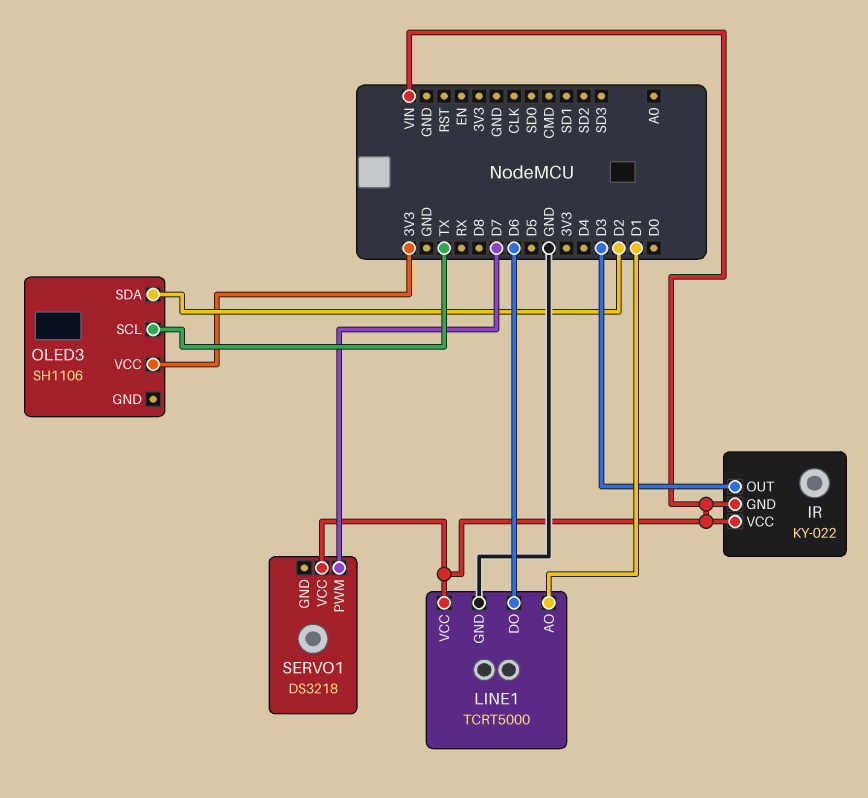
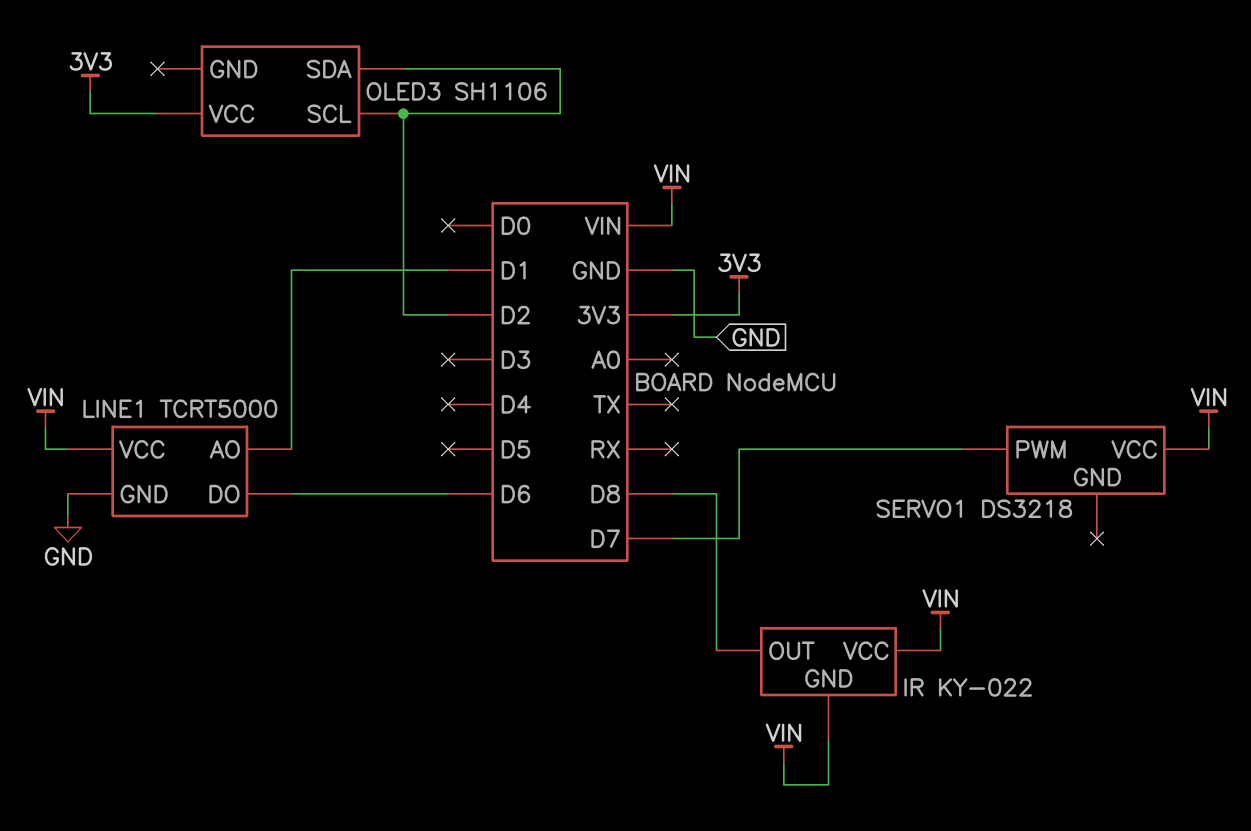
IR pin OUT: D3 -> D8
OLED3 pin SCL: TX -> D2

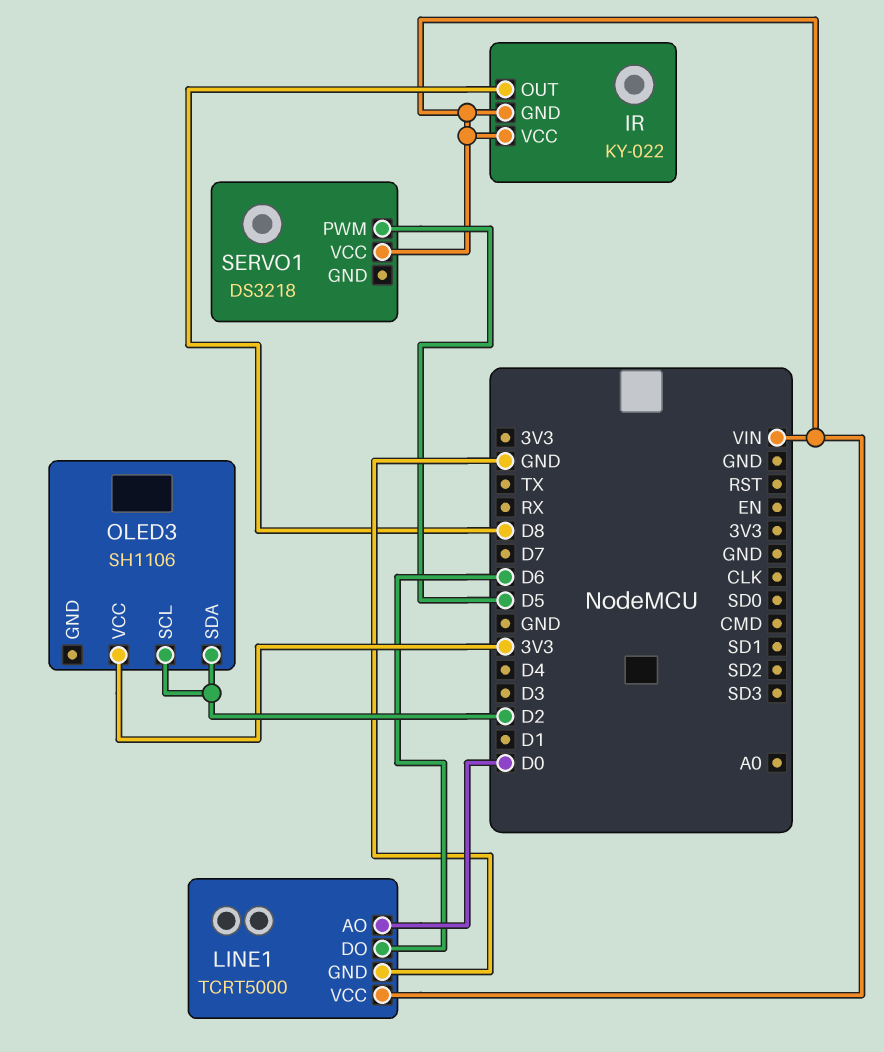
LINE1 pin AO: D1 -> D0
SERVO1 pin PWM: D7 -> D5

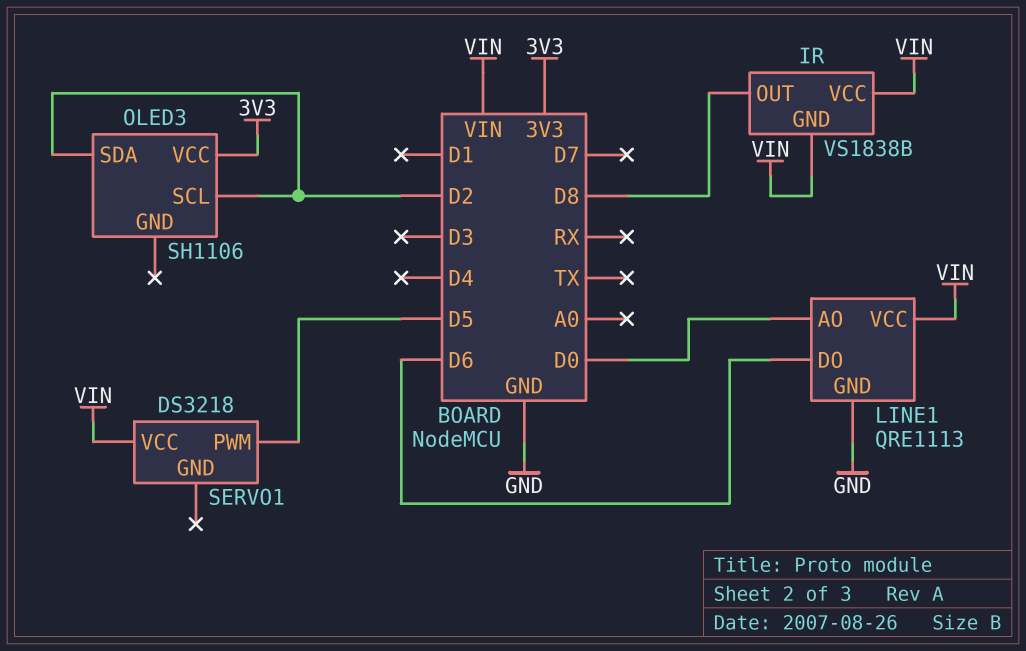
IR: KY-022 -> VS1838B
LINE1: TCRT5000 -> QRE1113

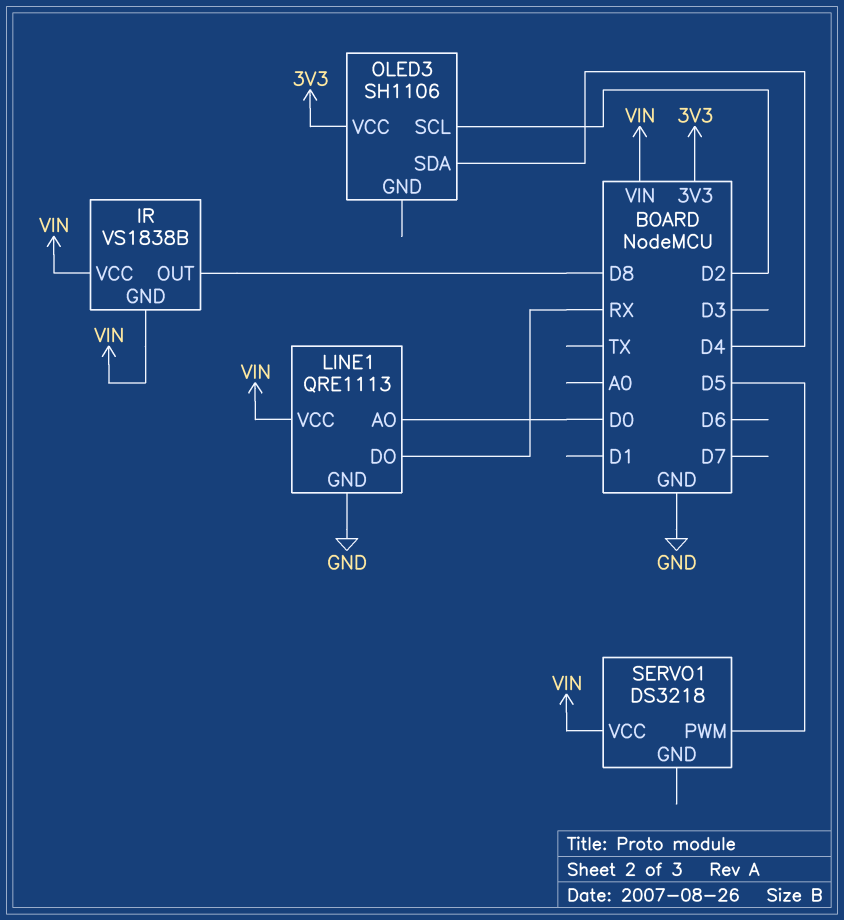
LINE1 pin DO: D6 -> RX
OLED3 pin SDA: D2 -> D4

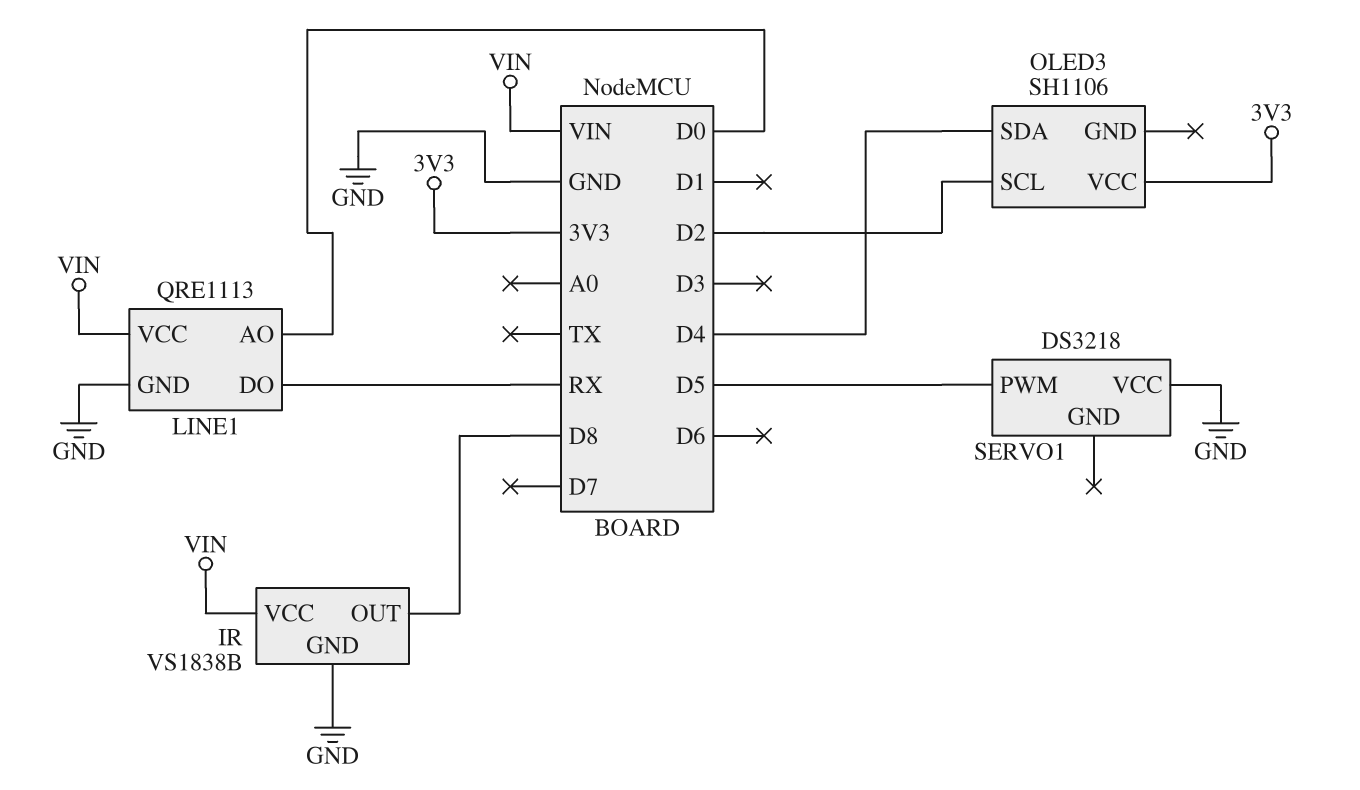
IR pin GND: VIN -> GND
SERVO1 pin VCC: VIN -> GND

